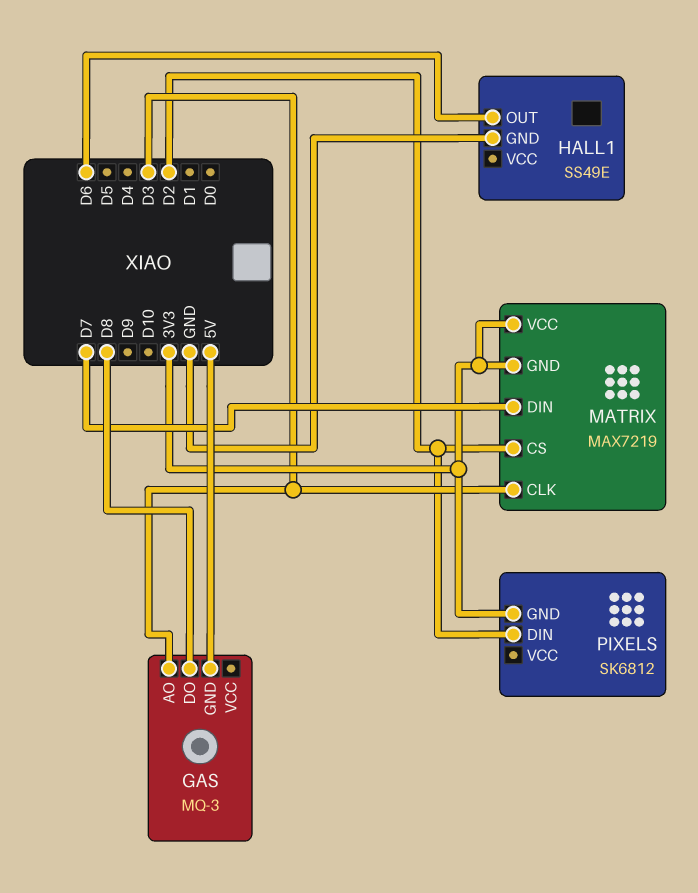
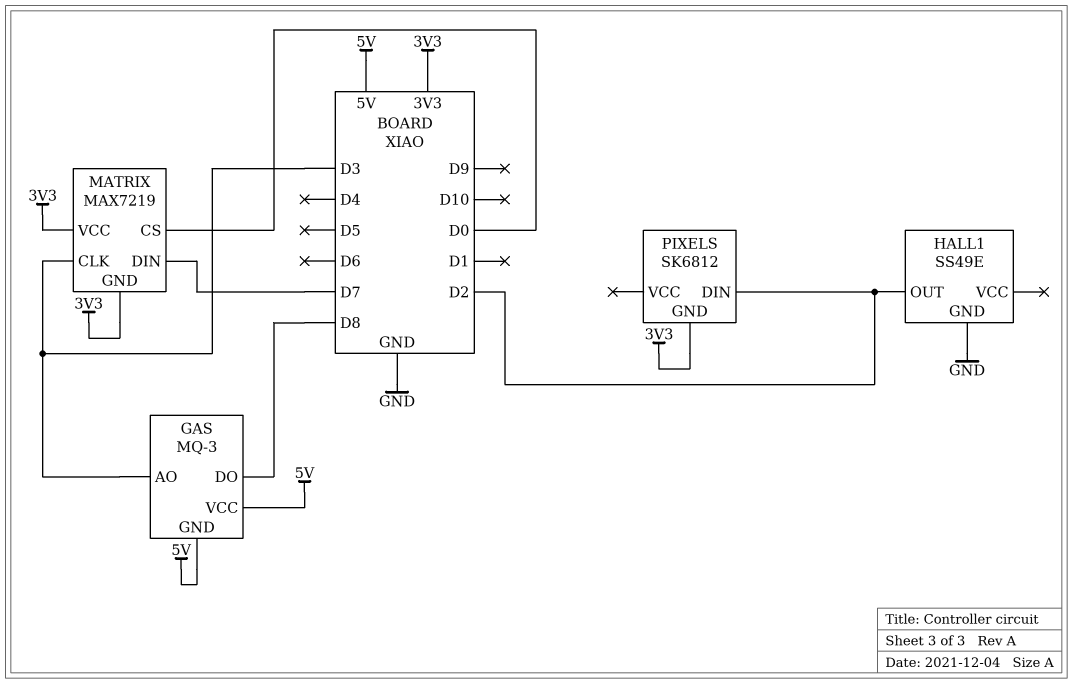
GAS pin VCC: none -> 5V
HALL1 pin OUT: D6 -> D2
MATRIX pin CS: D2 -> D0

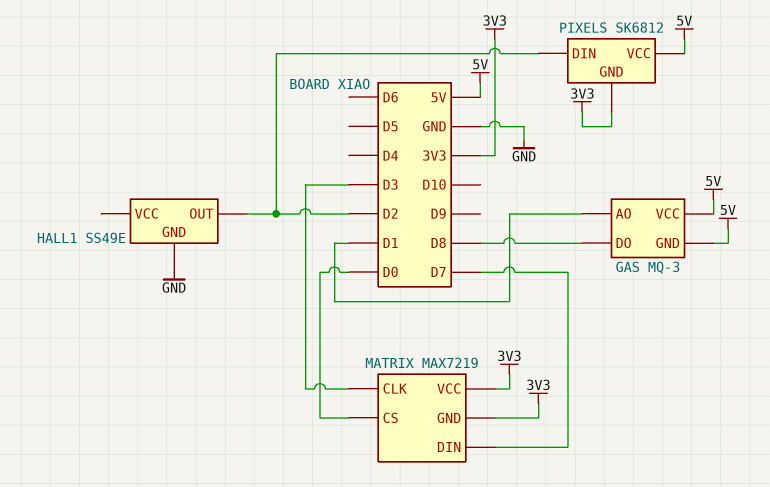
GAS pin AO: D3 -> D1
PIXELS pin VCC: none -> 5V

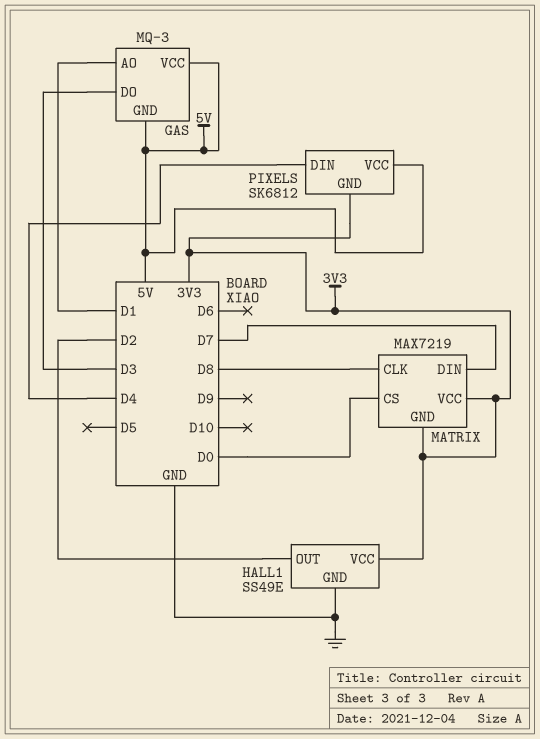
GAS pin DO: D8 -> D3
HALL1 pin VCC: none -> 3V3
MATRIX pin CLK: D3 -> D8
PIXELS pin DIN: D2 -> D4

